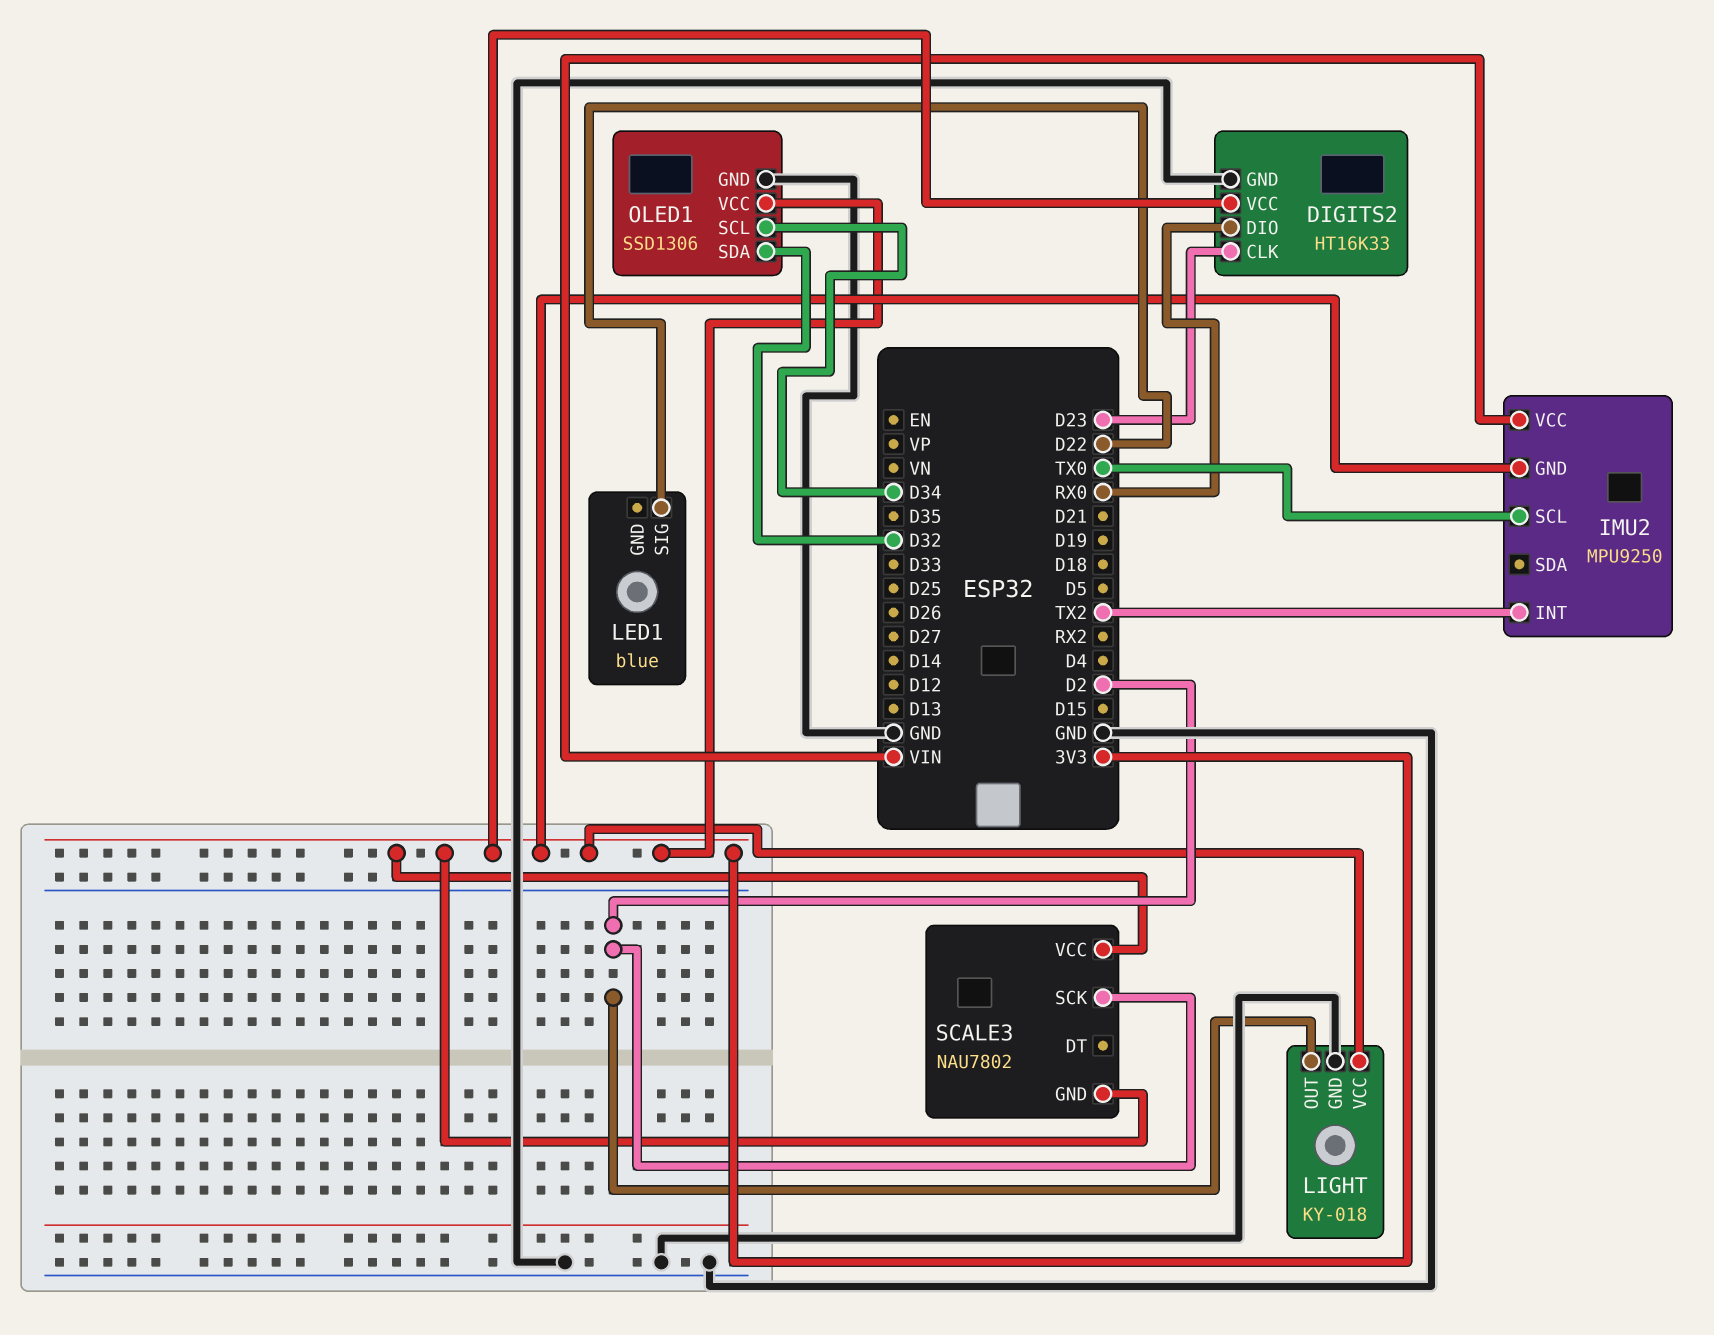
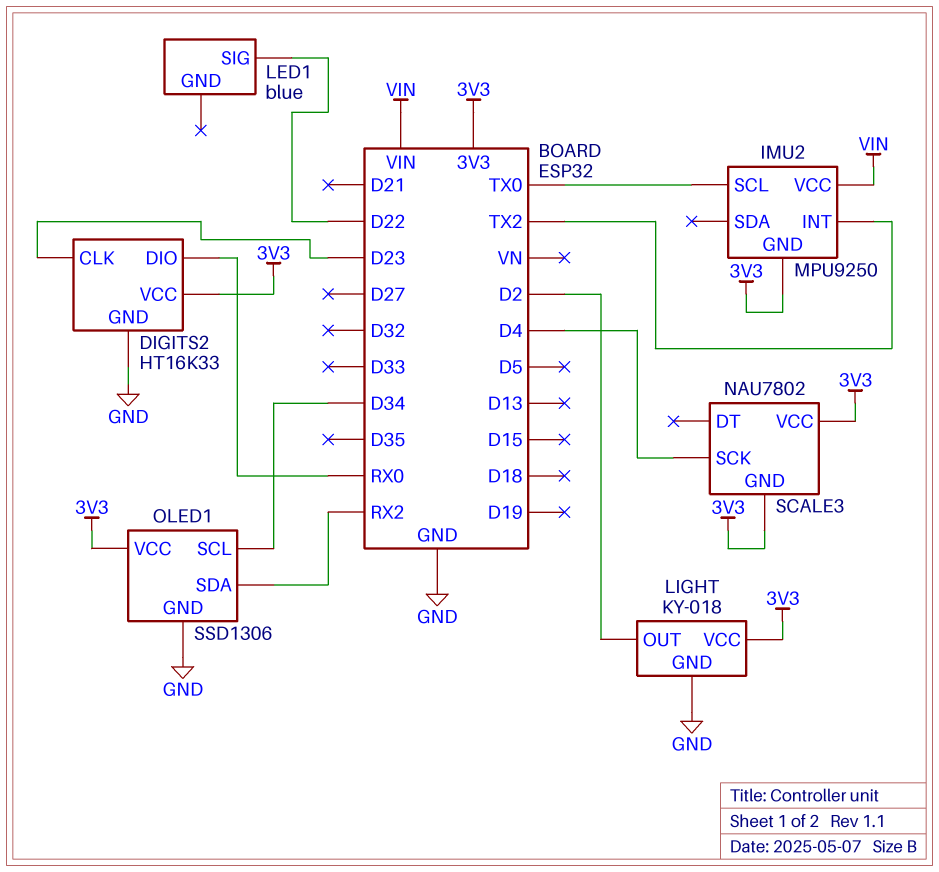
OLED1 pin SDA: D32 -> RX2
SCALE3 pin SCK: D2 -> D4

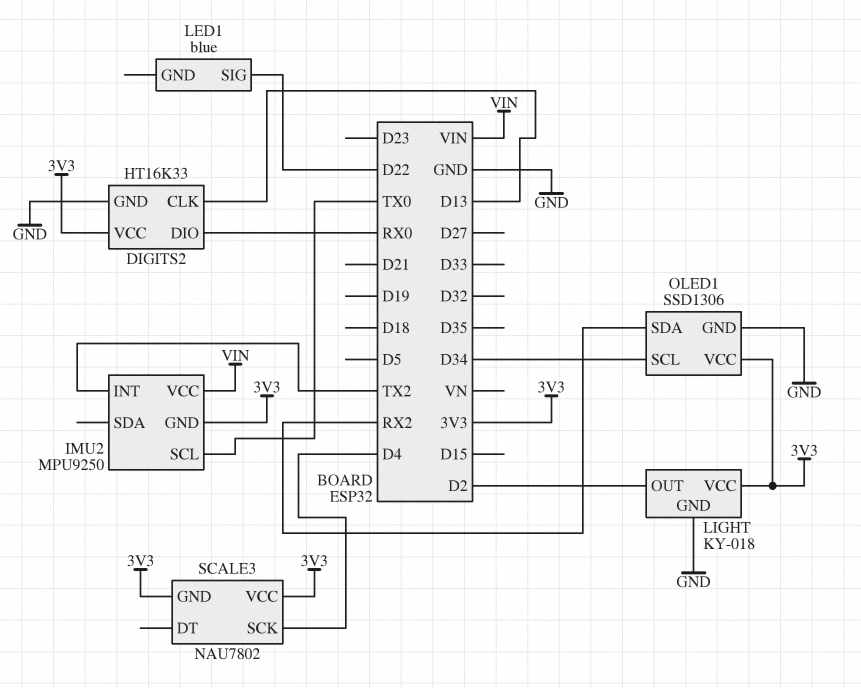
DIGITS2 pin CLK: D23 -> D13

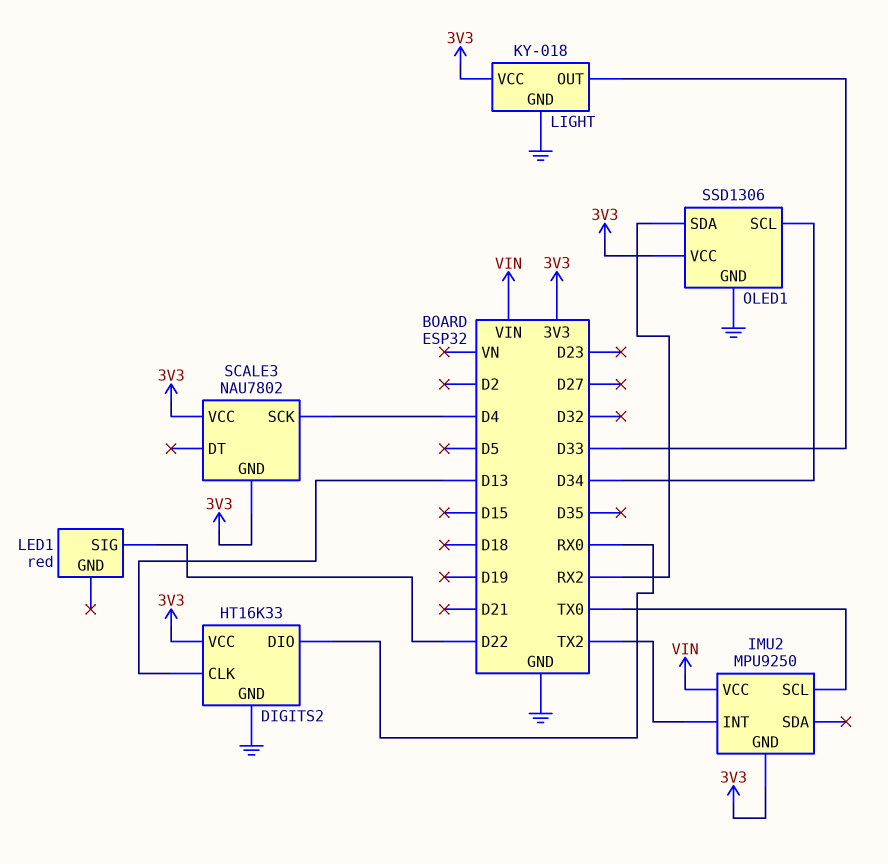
LED1: blue -> red
LIGHT pin OUT: D2 -> D33

